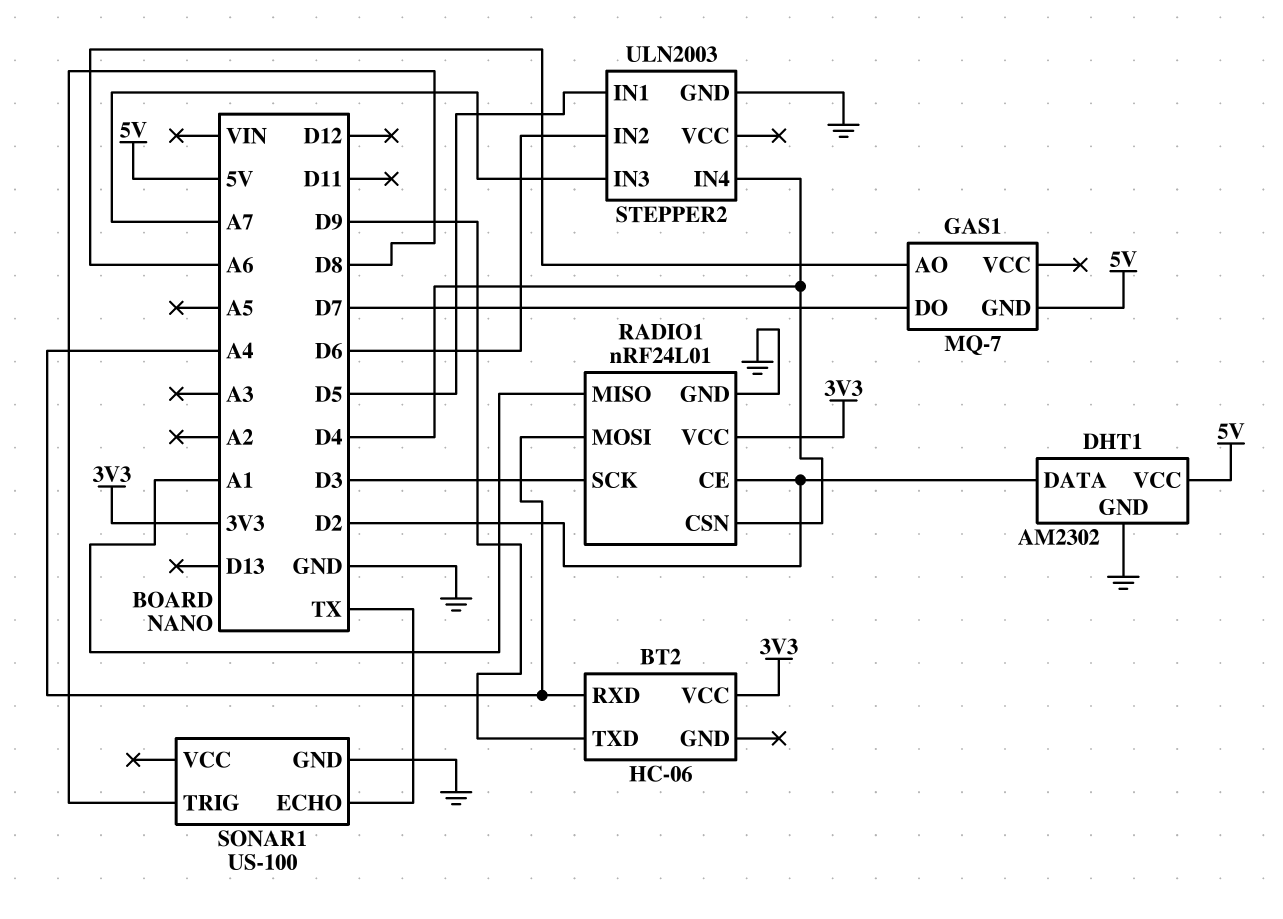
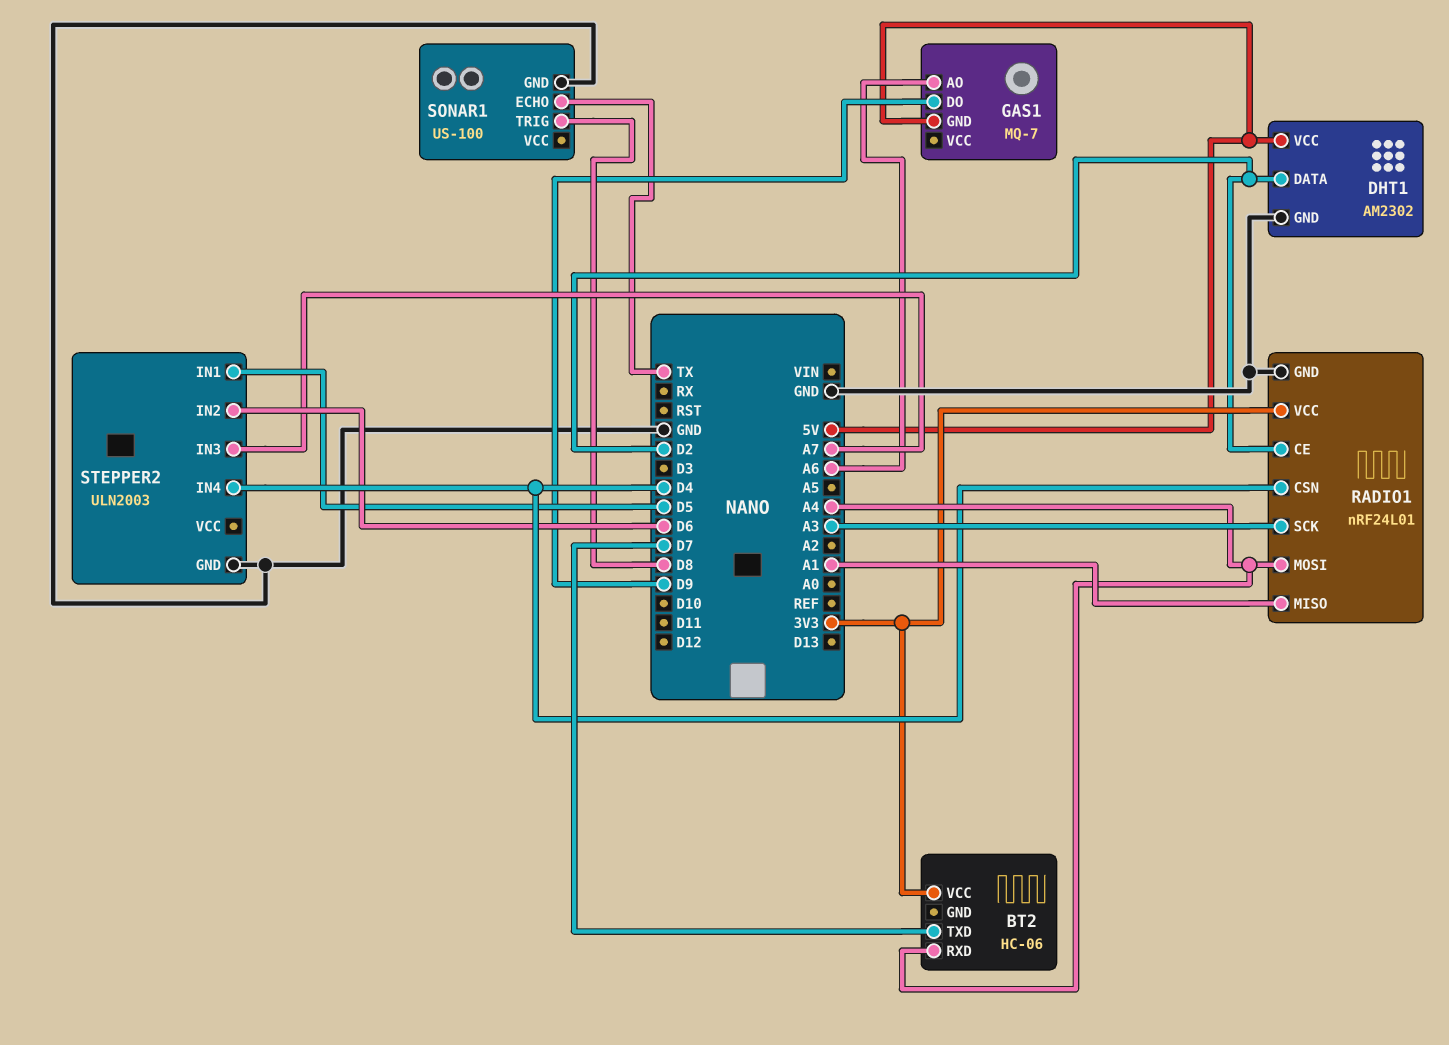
BT2 pin TXD: D9 -> D7
GAS1 pin DO: D7 -> D9
RADIO1 pin SCK: D3 -> A3

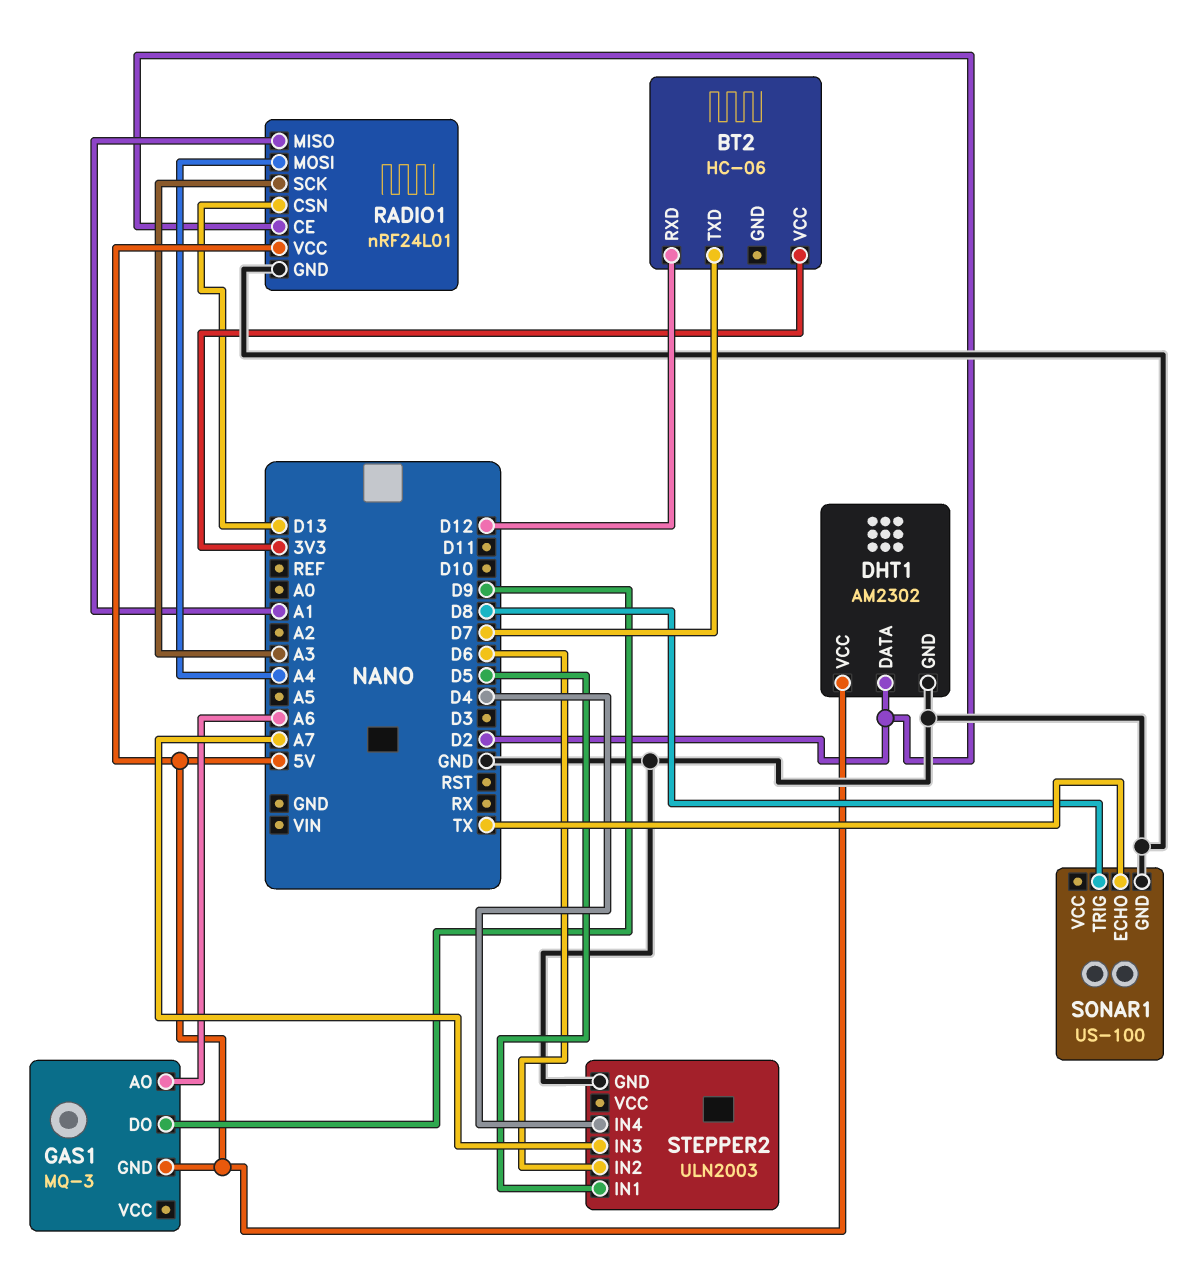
BT2 pin RXD: A4 -> D12
GAS1: MQ-7 -> MQ-3
RADIO1 pin CSN: D4 -> D13
RADIO1 pin VCC: 3V3 -> 5V

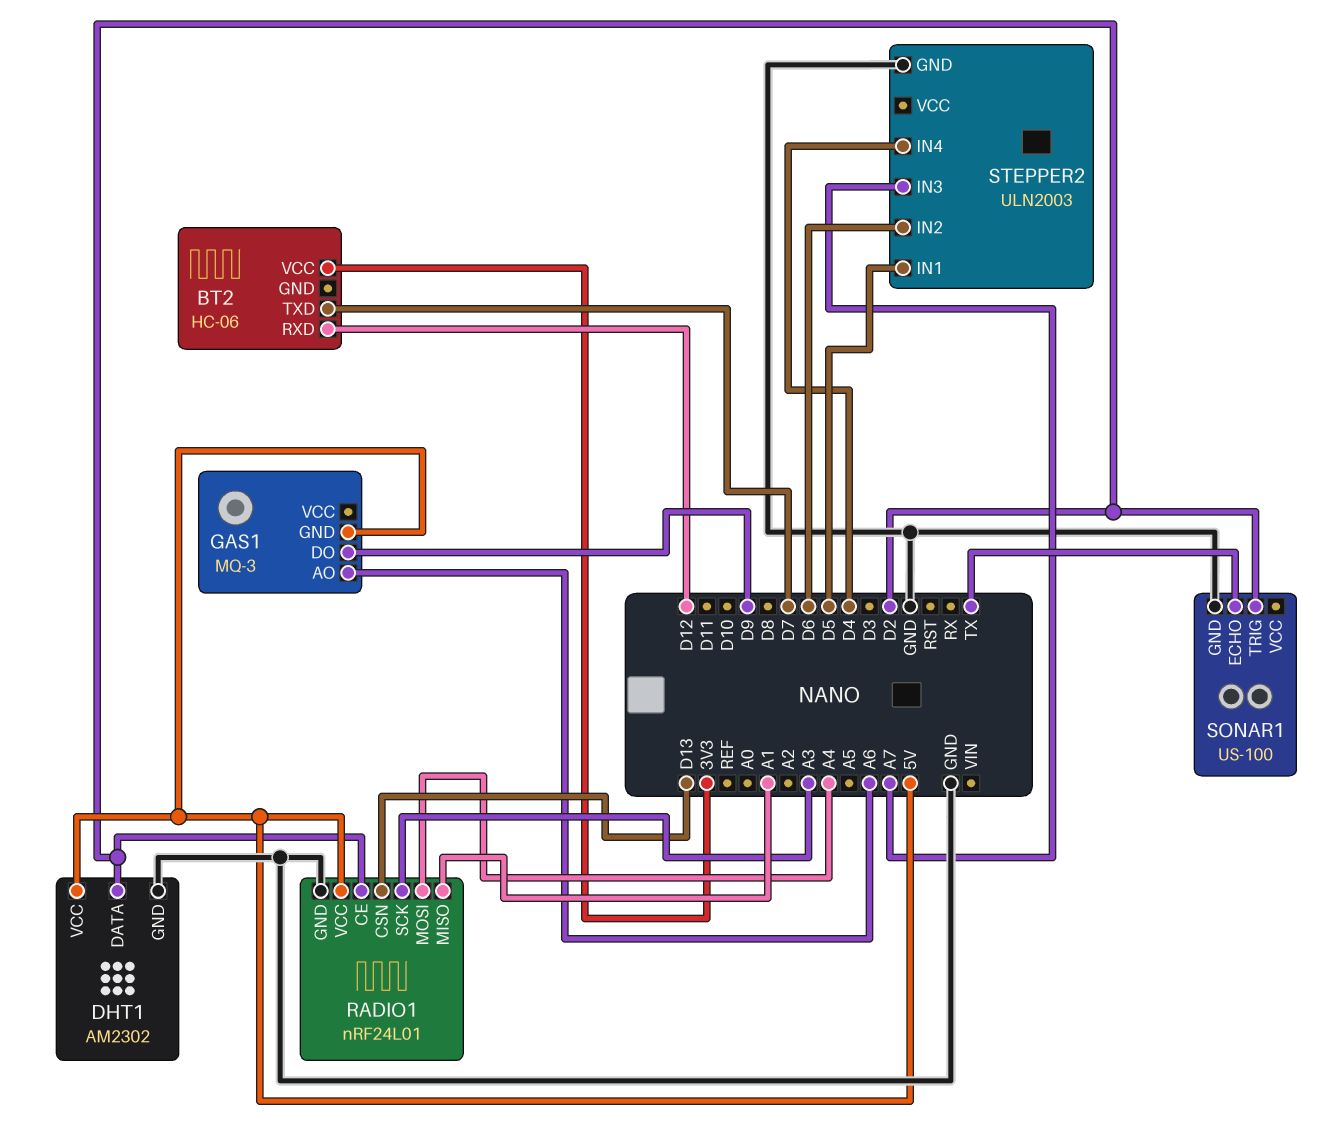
SONAR1 pin TRIG: D8 -> D2

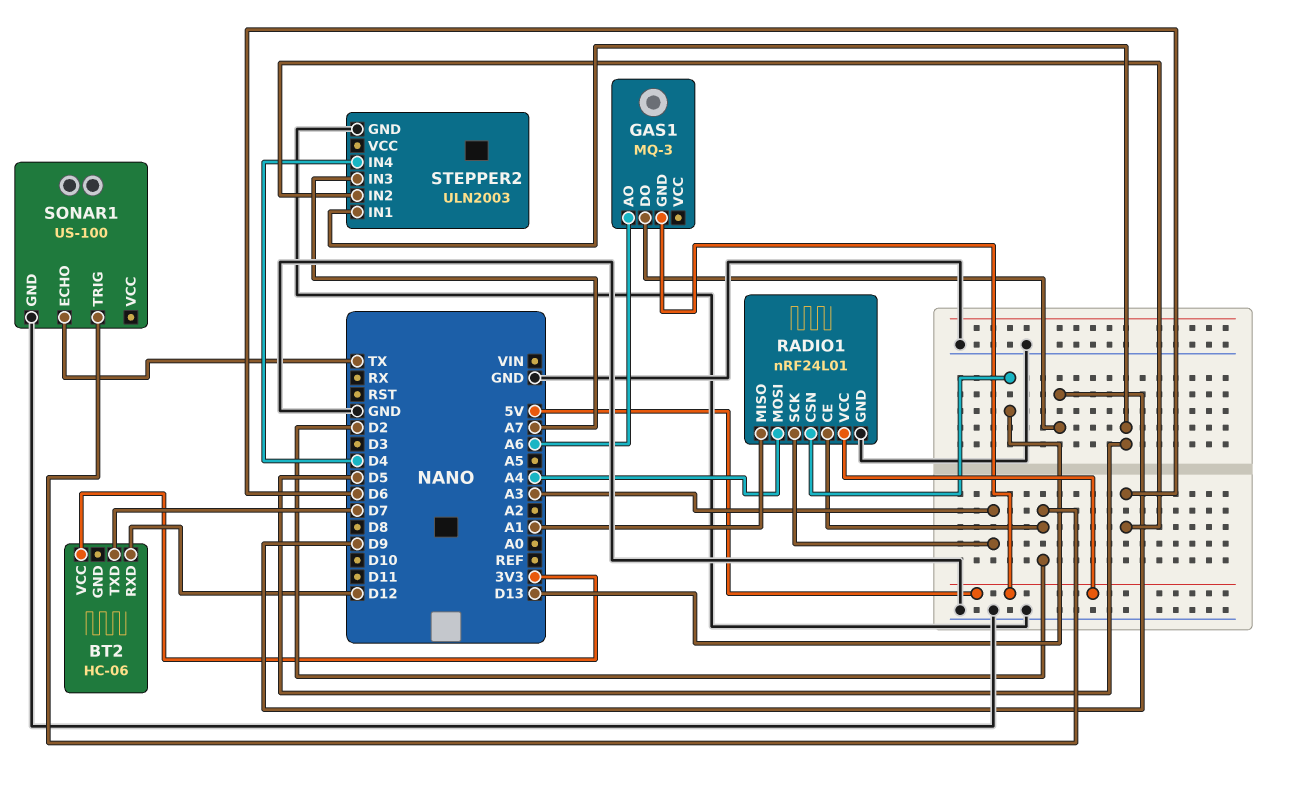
DHT1: AM2302 -> none
DHT1 pin DATA: D2 -> none
DHT1 pin GND: GND -> none
DHT1 pin VCC: 5V -> none

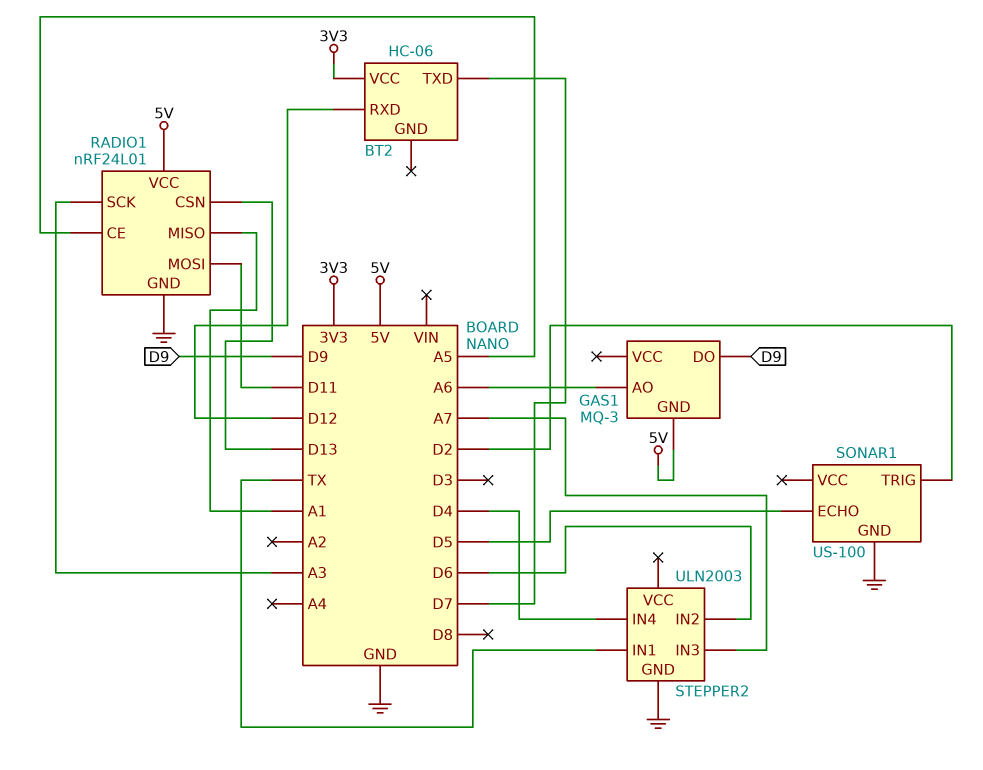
RADIO1 pin CE: D2 -> A5
RADIO1 pin MOSI: A4 -> D11
SONAR1 pin ECHO: TX -> D5
STEPPER2 pin IN1: D5 -> TX

